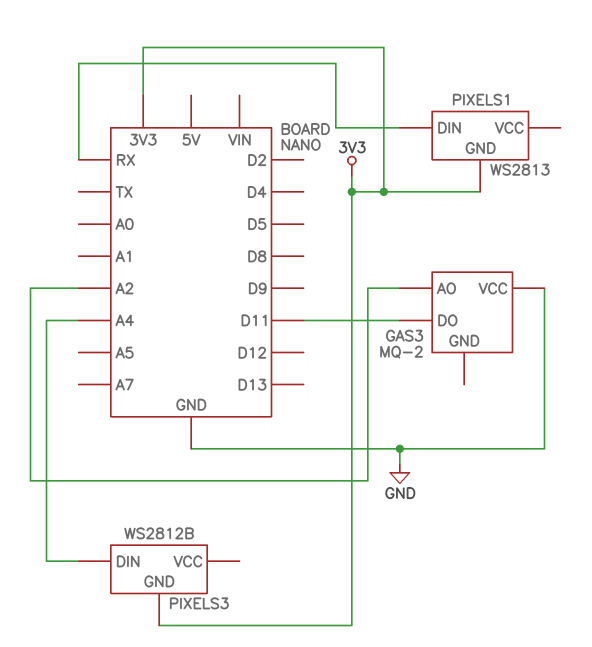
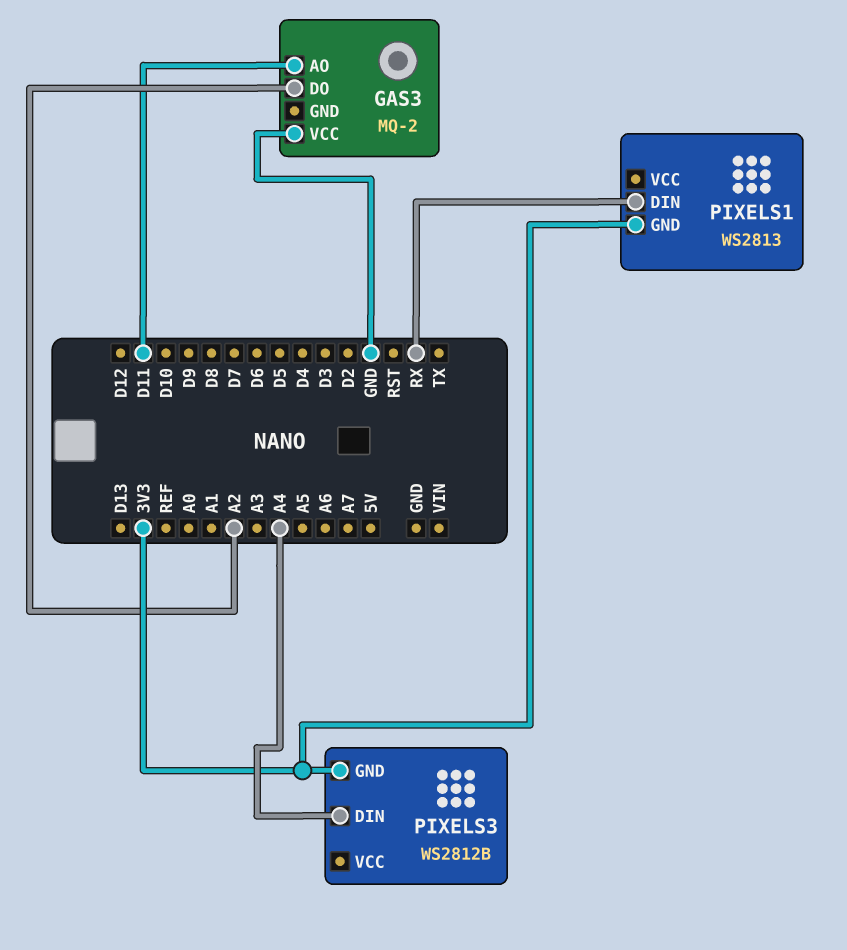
GAS3 pin AO: A2 -> D11
GAS3 pin DO: D11 -> A2

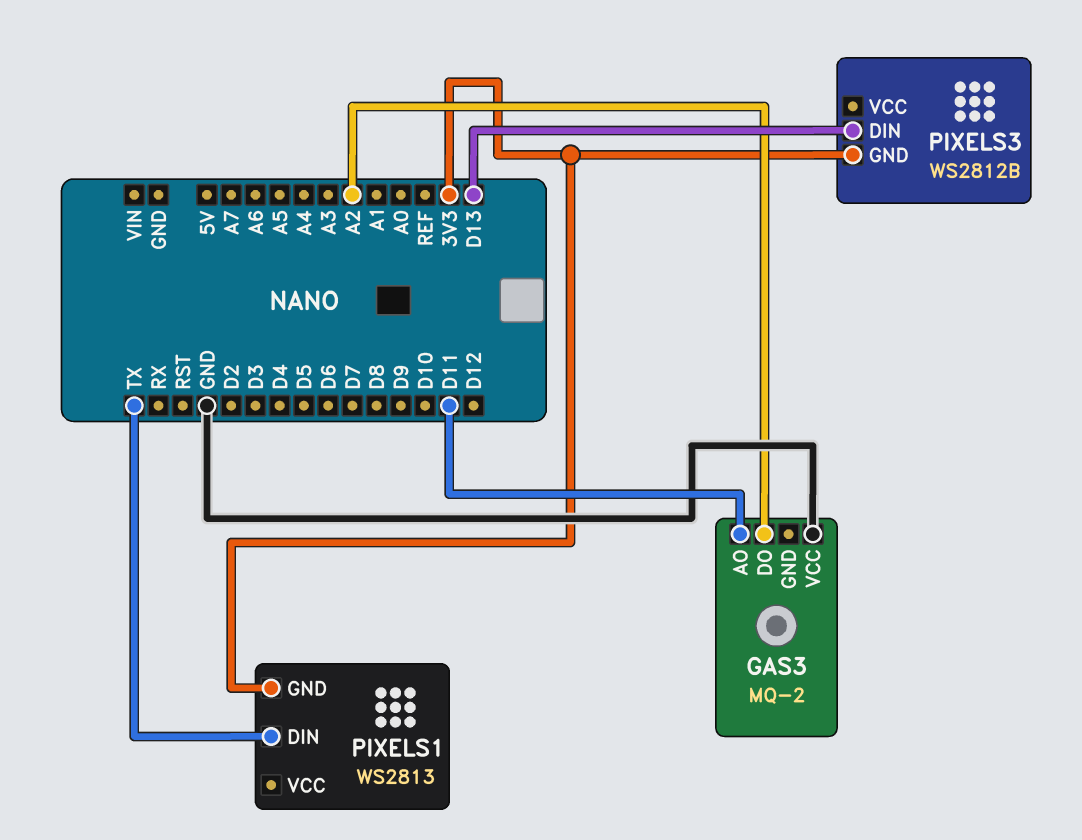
PIXELS1 pin DIN: RX -> TX
PIXELS3 pin DIN: A4 -> D13

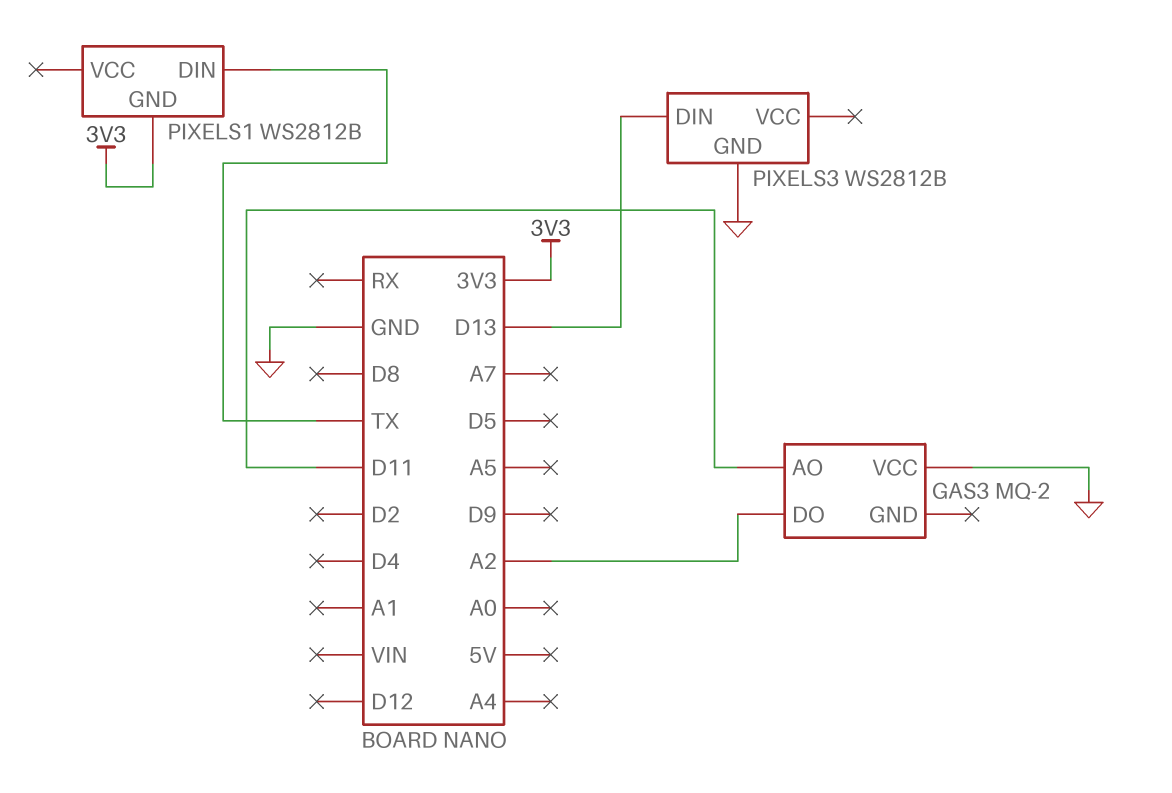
PIXELS1: WS2813 -> WS2812B
PIXELS3 pin GND: 3V3 -> GND

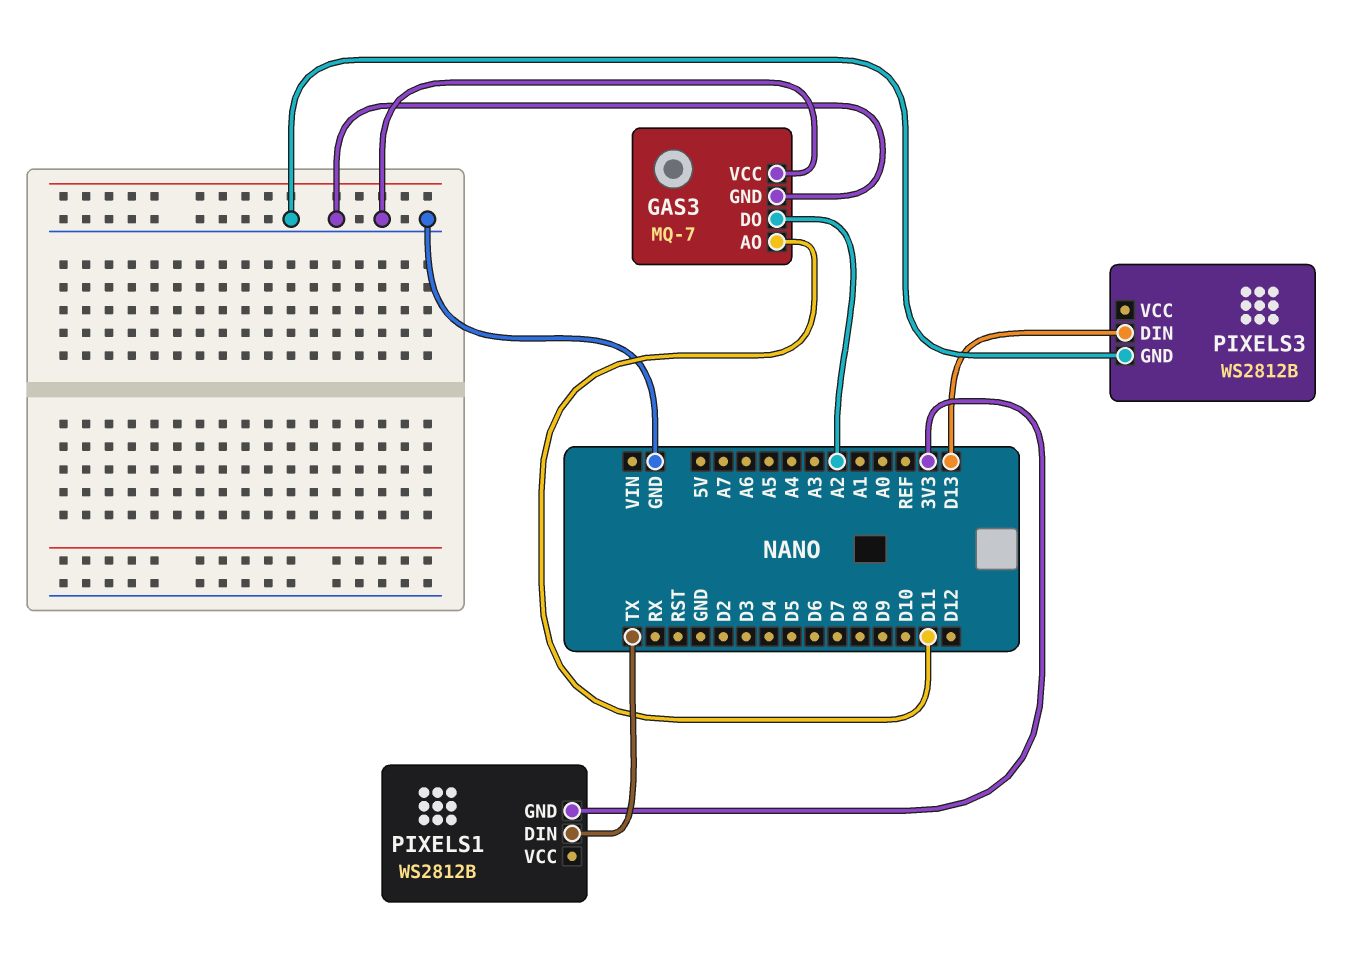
GAS3: MQ-2 -> MQ-7
GAS3 pin GND: none -> GND

